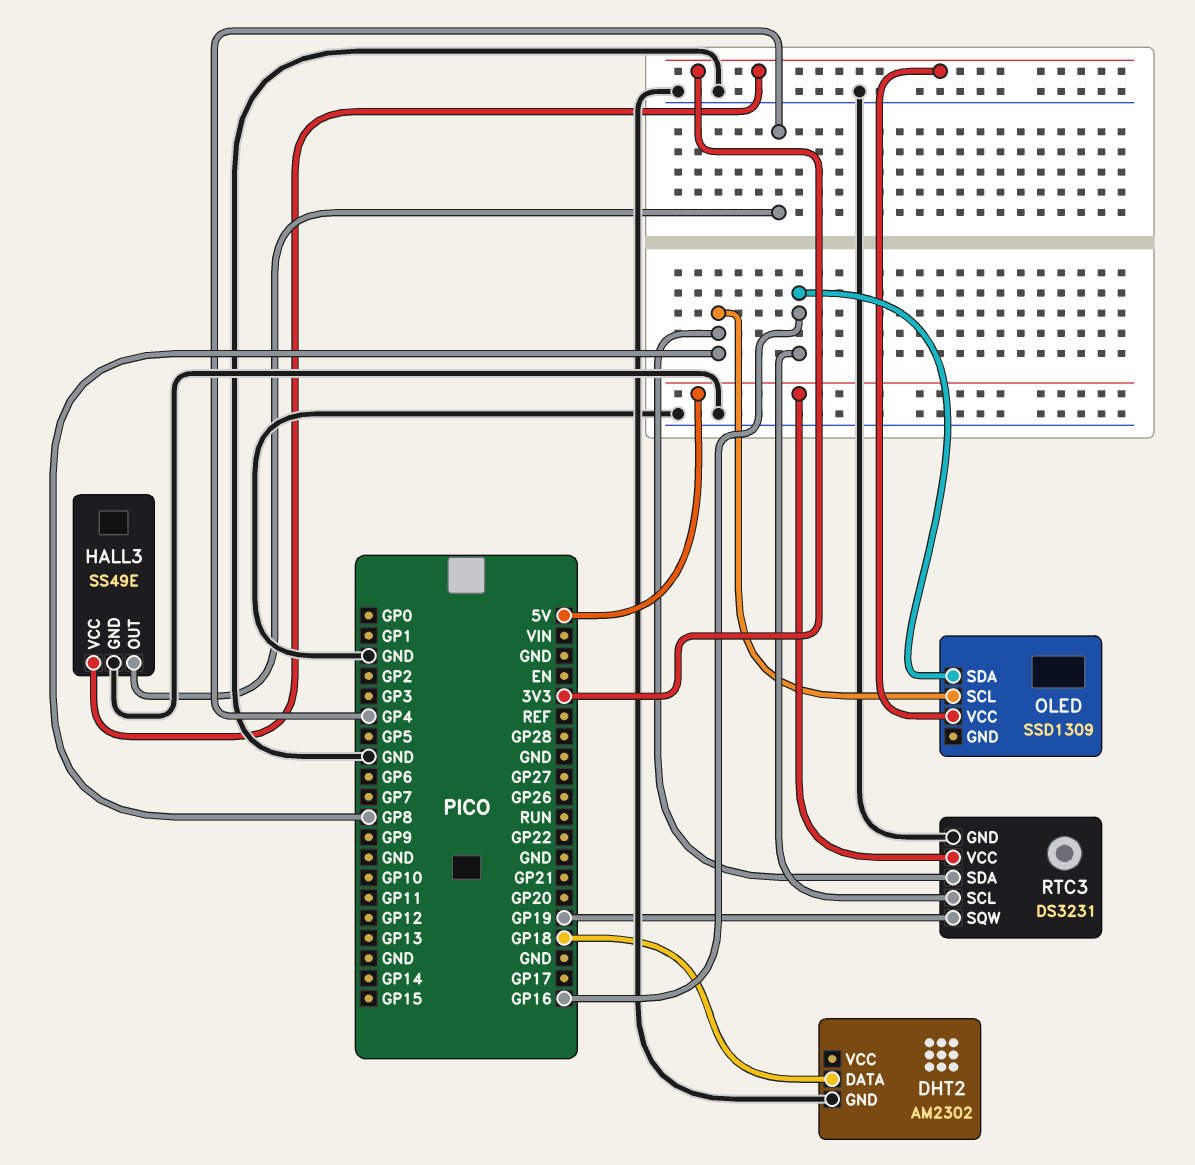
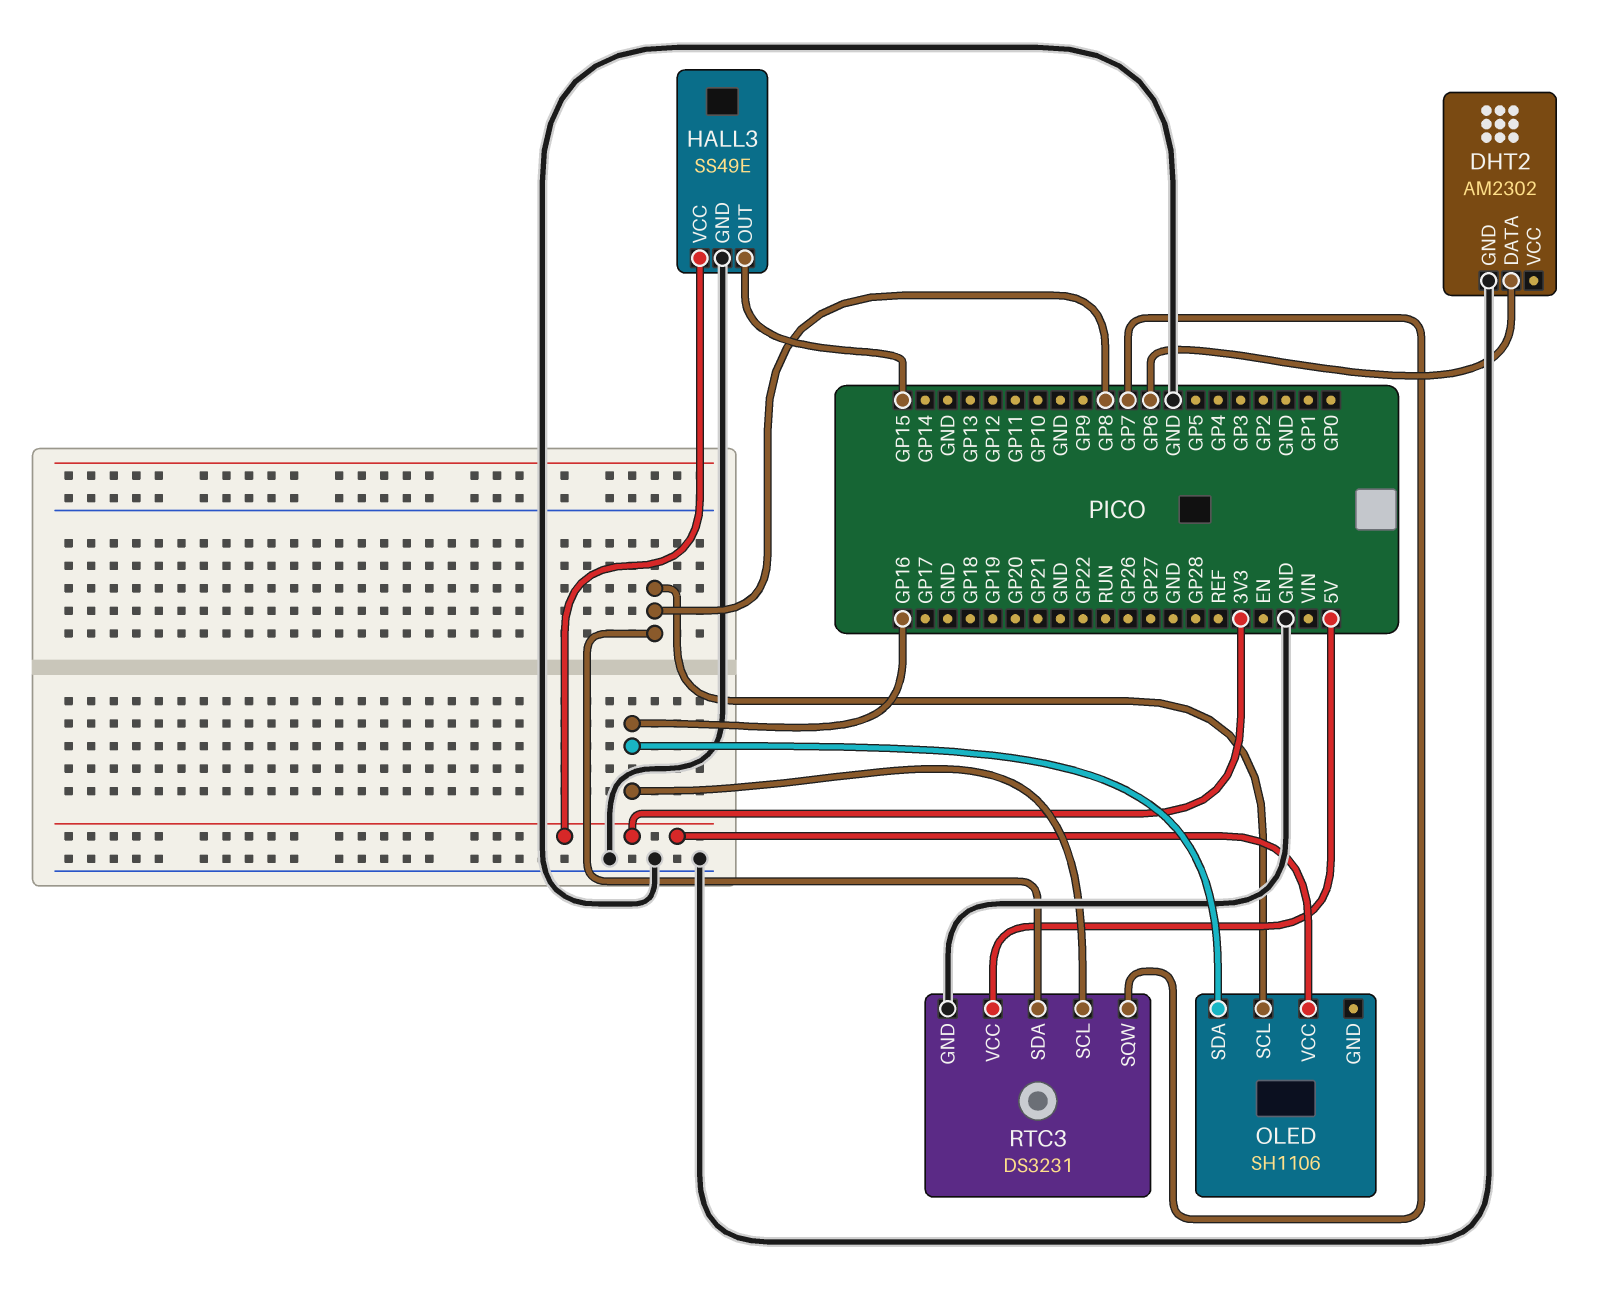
DHT2 pin DATA: GP18 -> GP6
HALL3 pin OUT: GP4 -> GP15
OLED: SSD1309 -> SH1106
RTC3 pin SQW: GP19 -> GP7

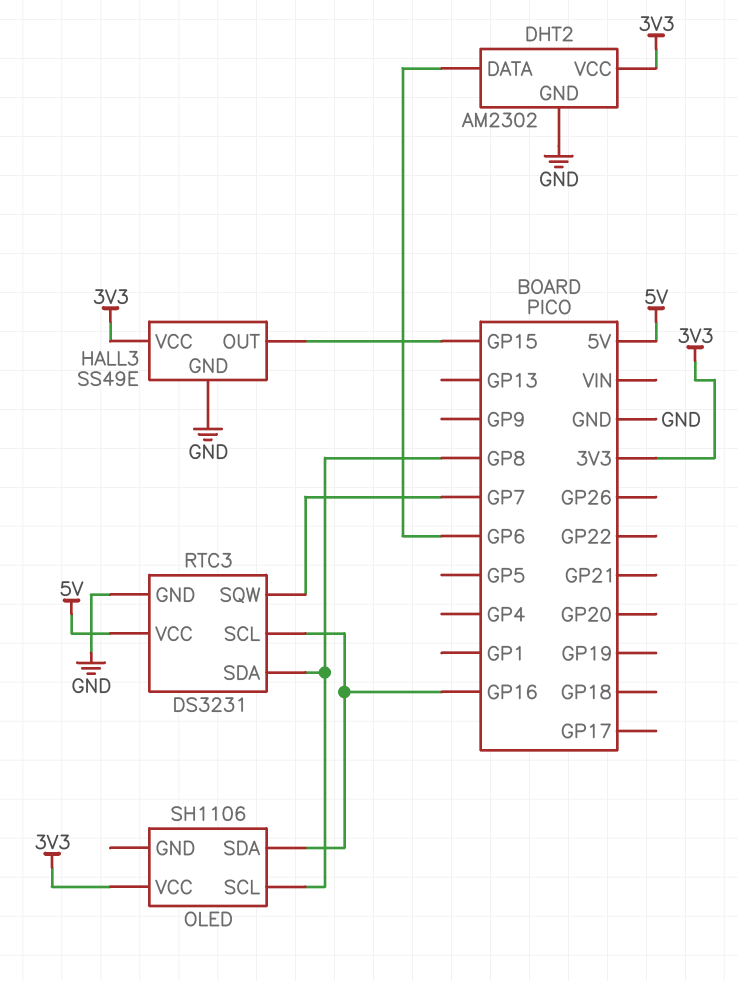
DHT2 pin VCC: none -> 3V3

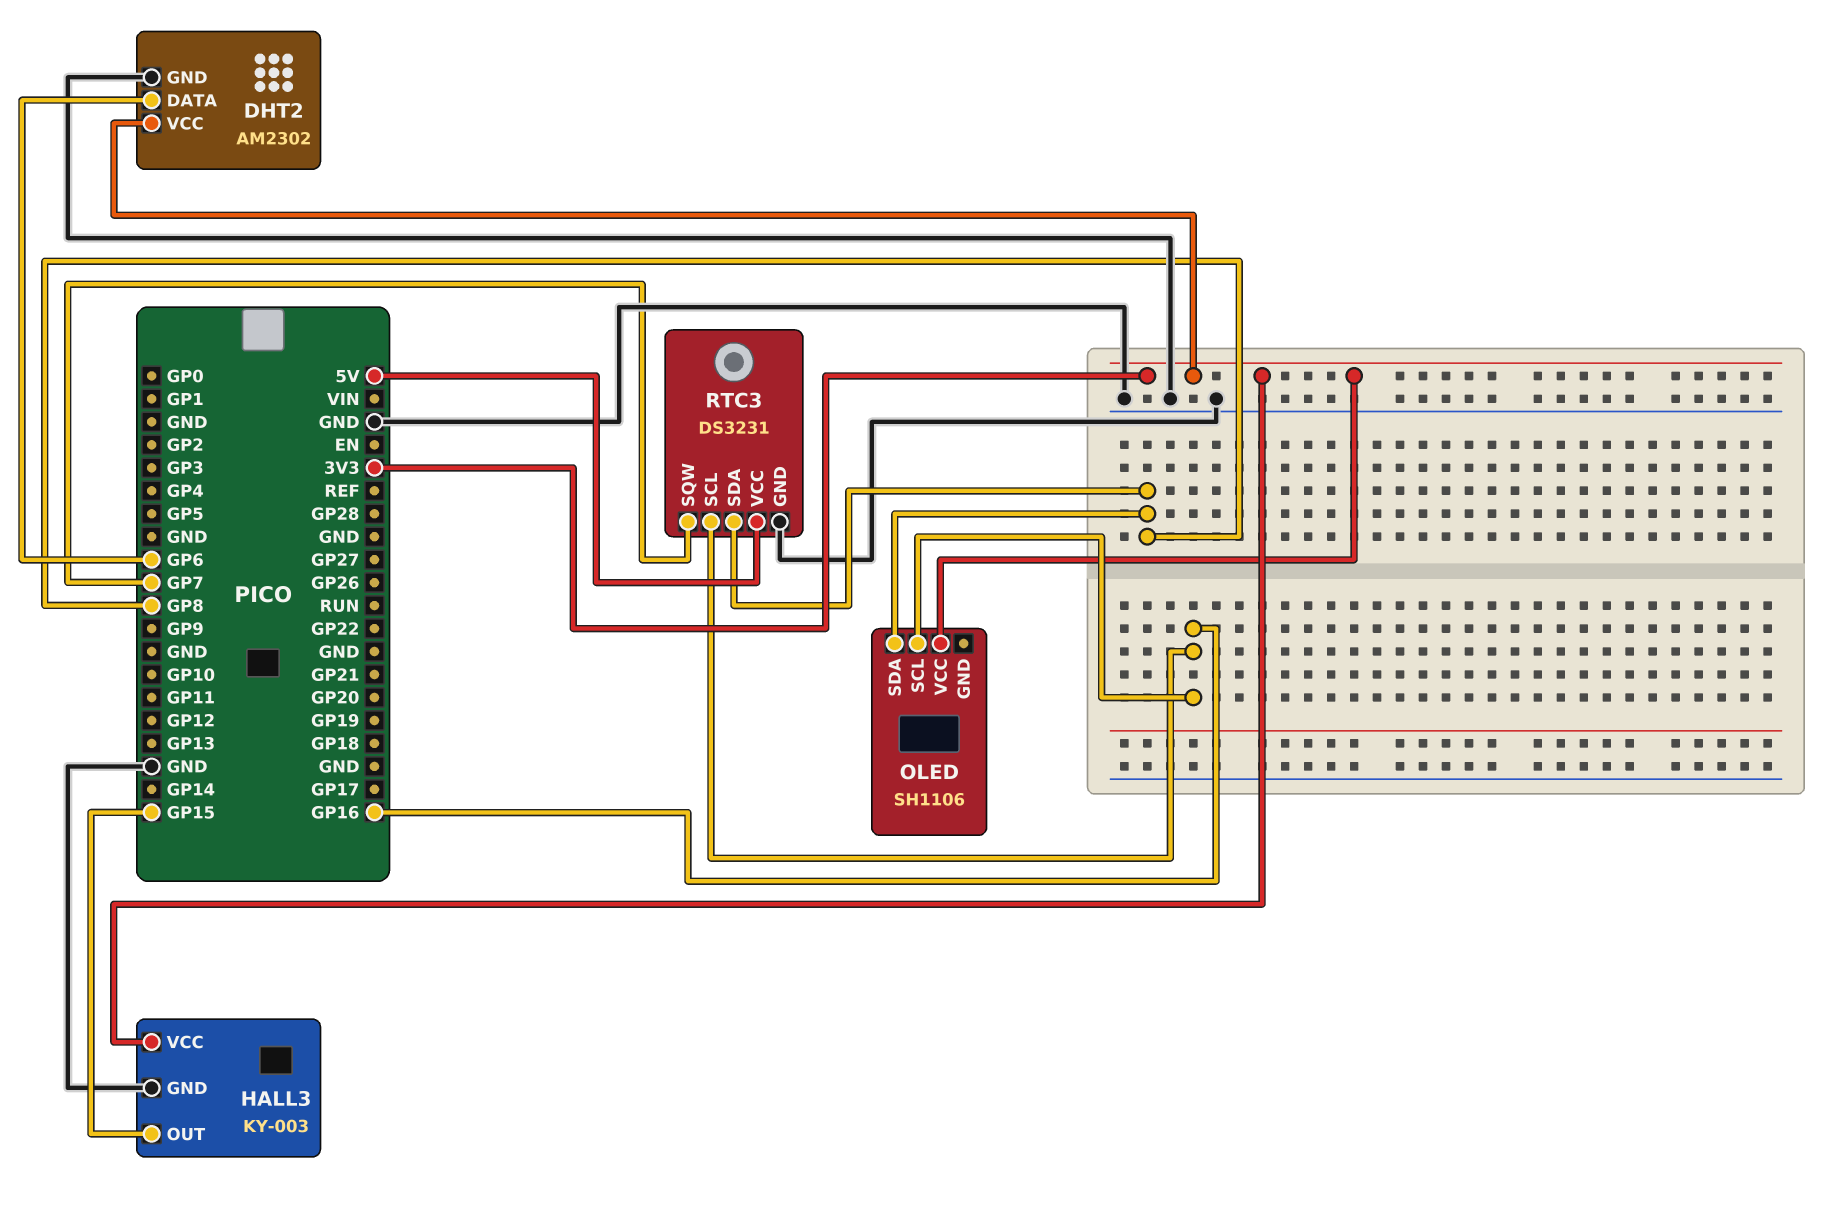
HALL3: SS49E -> KY-003
OLED pin SCL: GP8 -> GP16
OLED pin SDA: GP16 -> GP8

